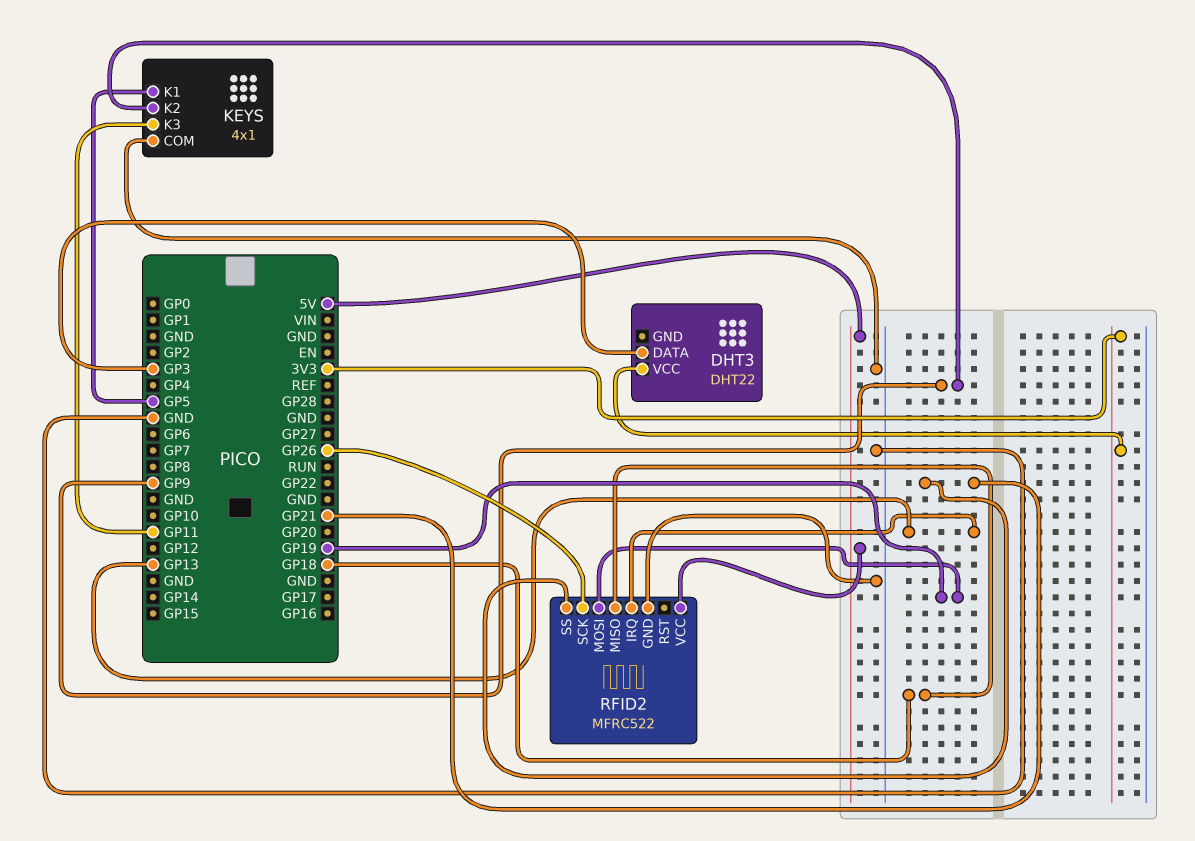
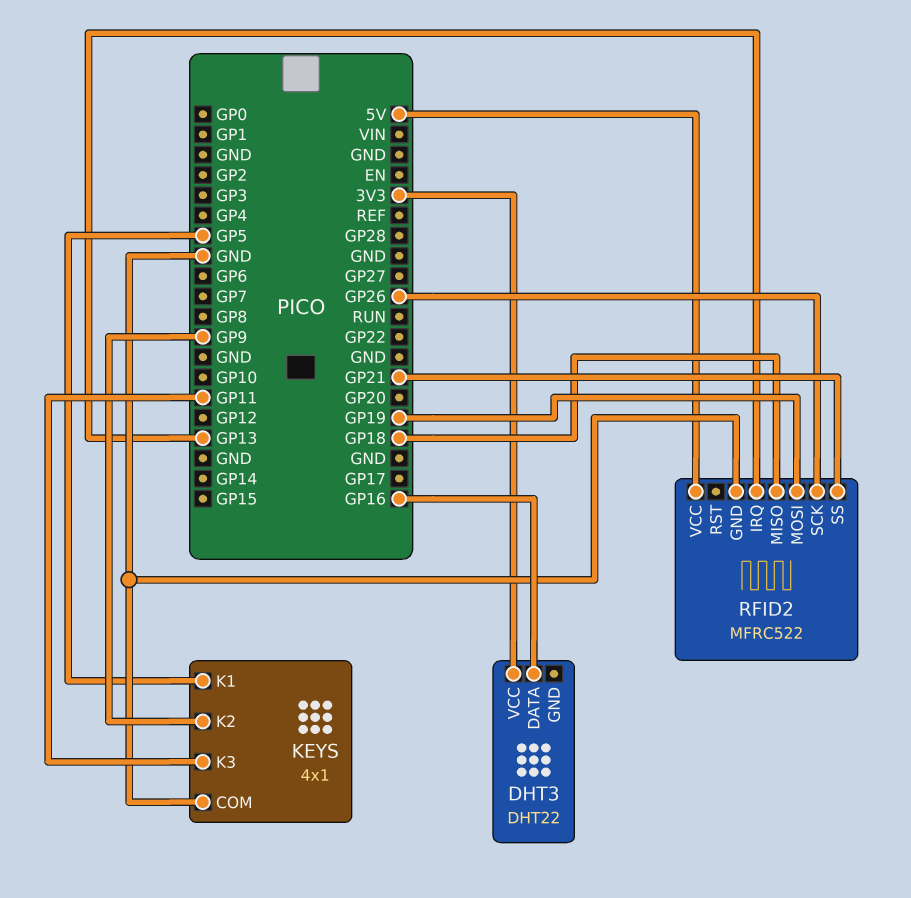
DHT3 pin DATA: GP3 -> GP16

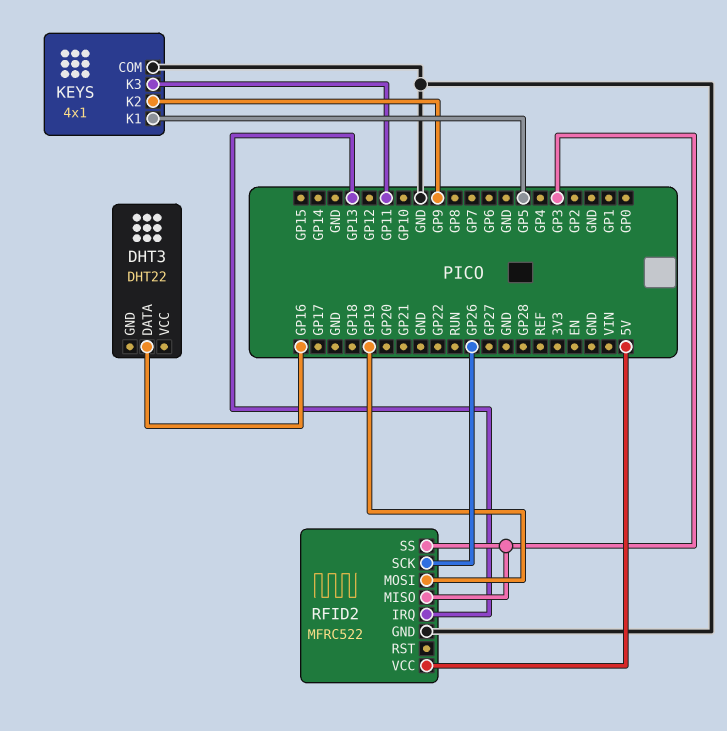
DHT3 pin VCC: 3V3 -> none
RFID2 pin MISO: GP18 -> GP3
RFID2 pin SS: GP21 -> GP3

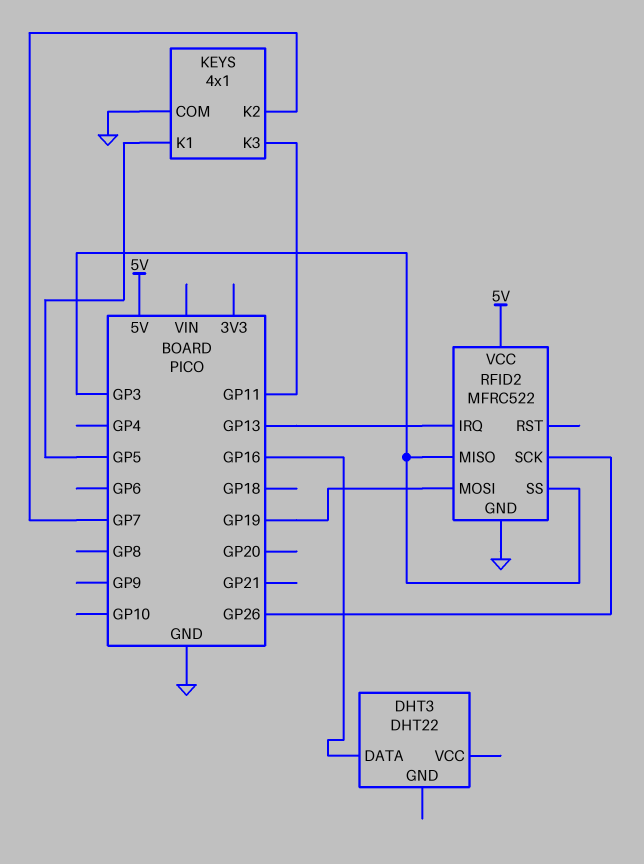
KEYS pin K2: GP9 -> GP7

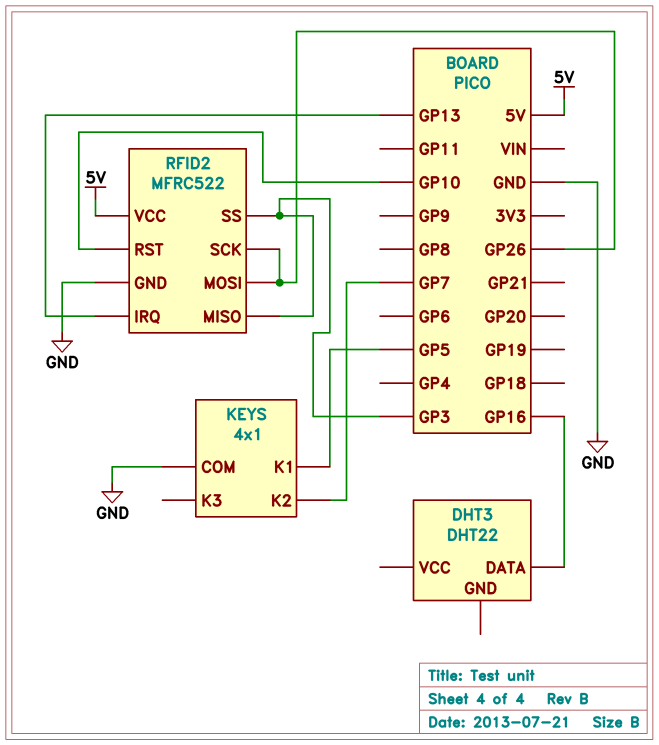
KEYS pin K3: GP11 -> none
RFID2 pin MOSI: GP19 -> GP26
RFID2 pin RST: none -> GP10

